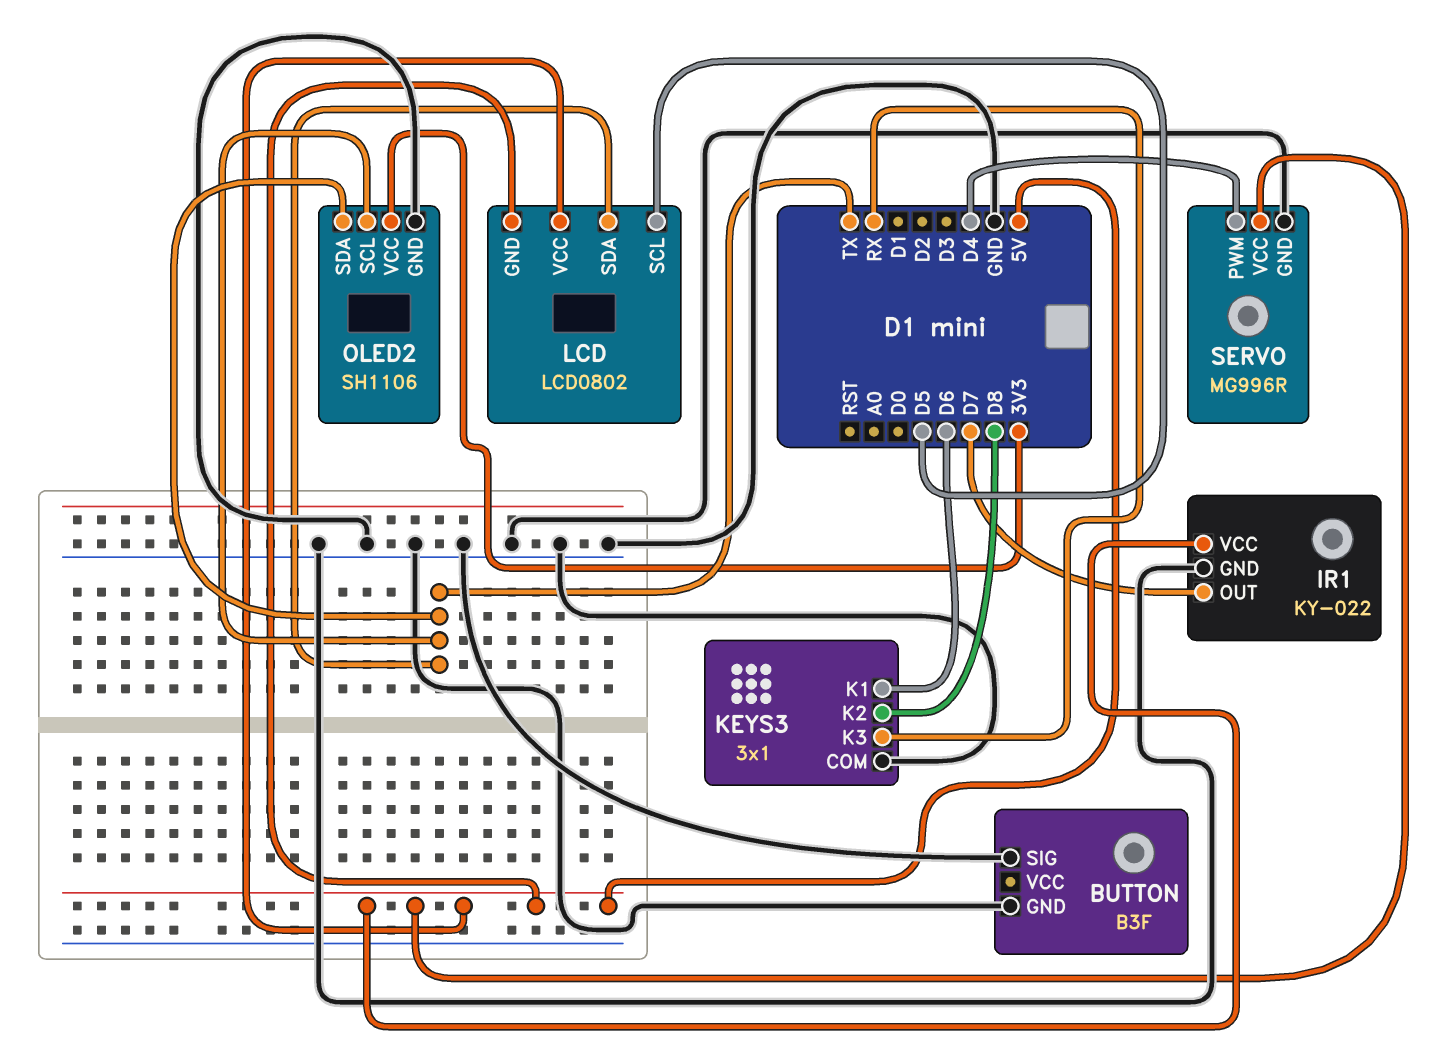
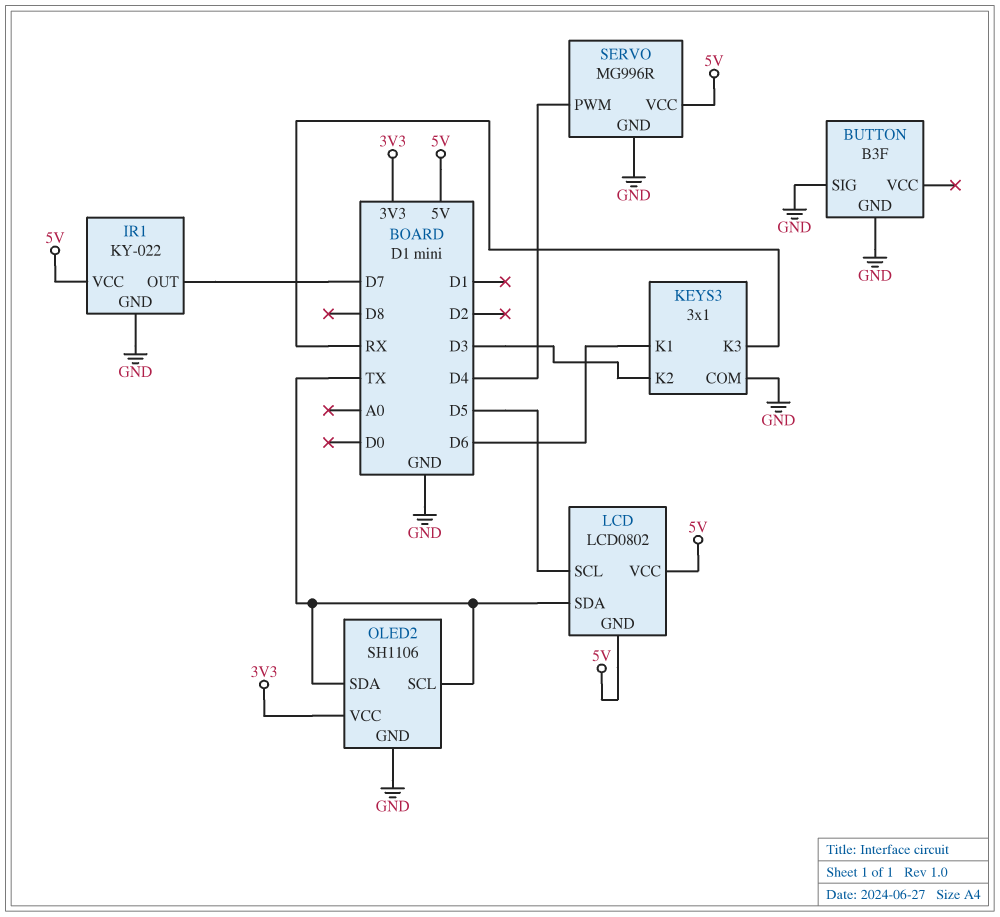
KEYS3 pin K2: D8 -> D3

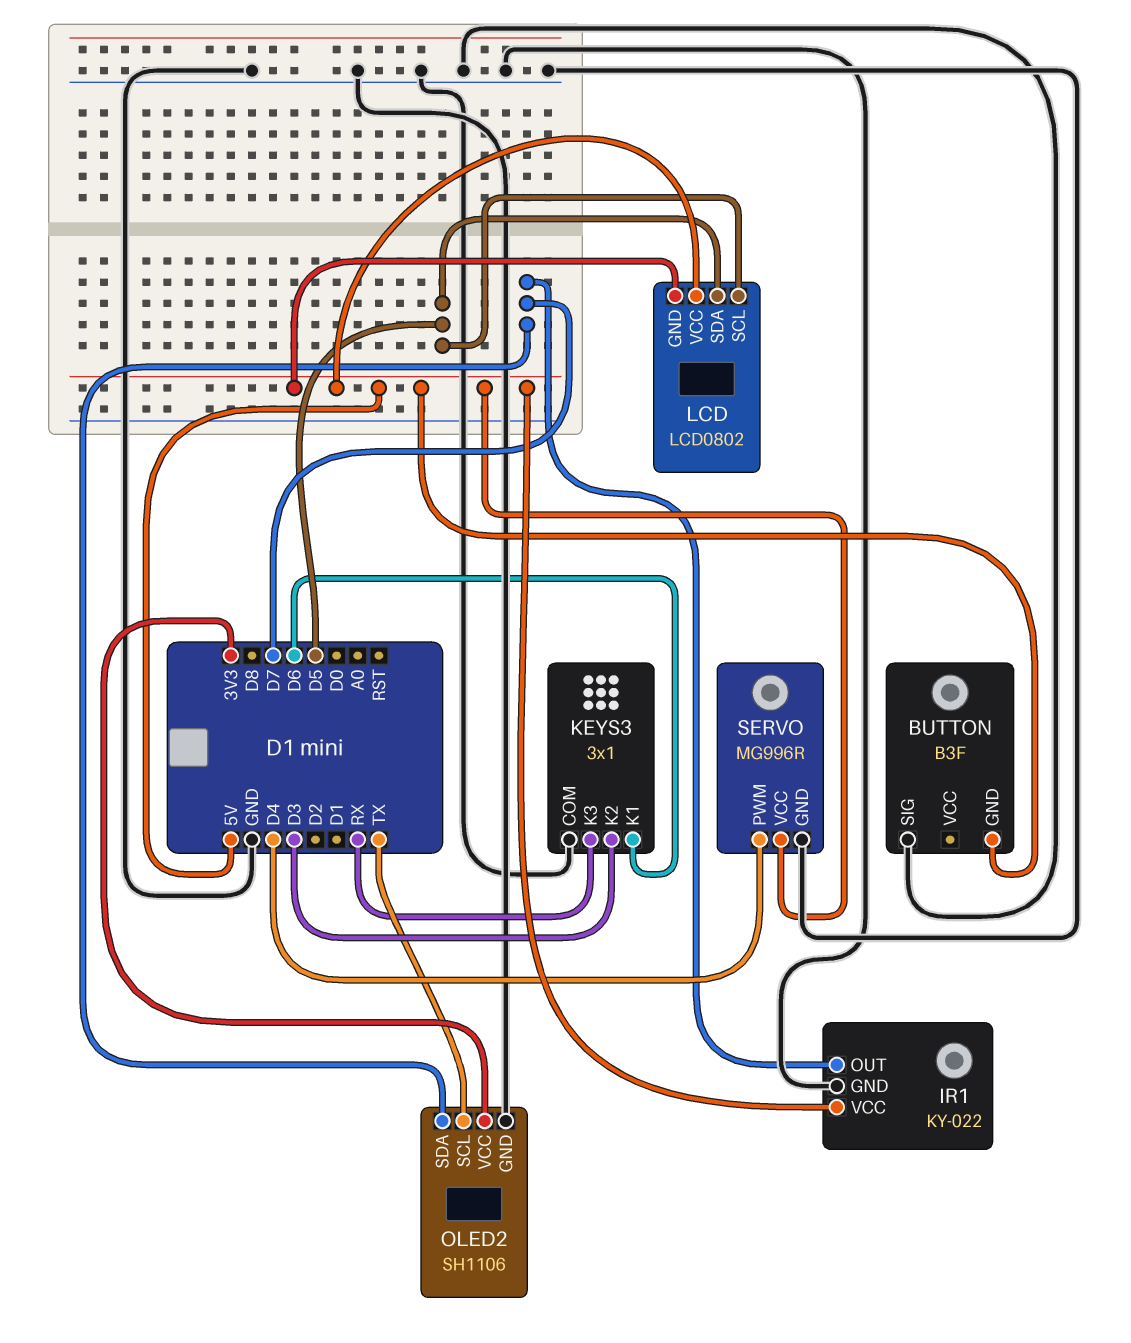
BUTTON pin GND: GND -> 5V
LCD pin SDA: TX -> D5
OLED2 pin SDA: TX -> D7

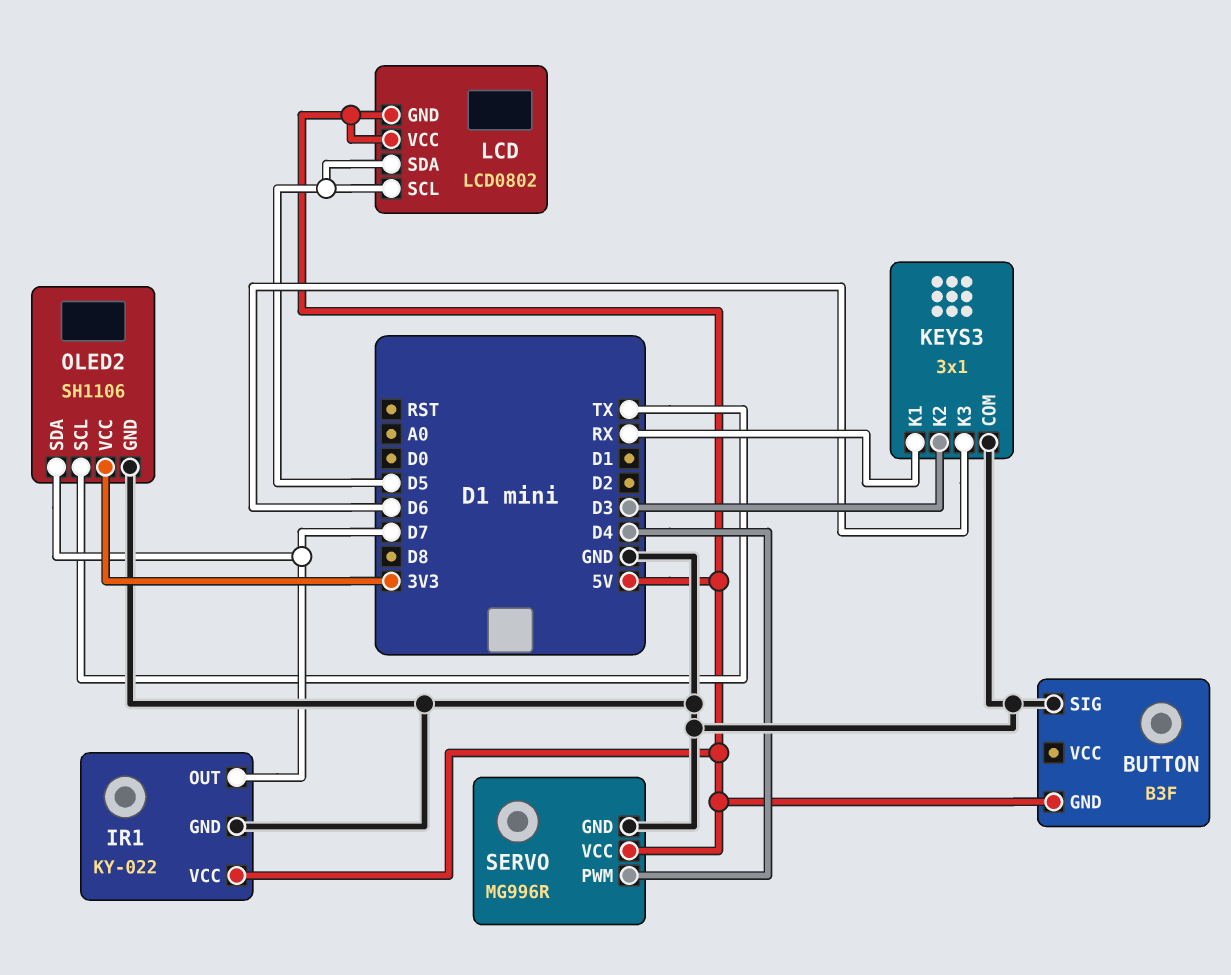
KEYS3 pin K1: D6 -> RX
KEYS3 pin K3: RX -> D6

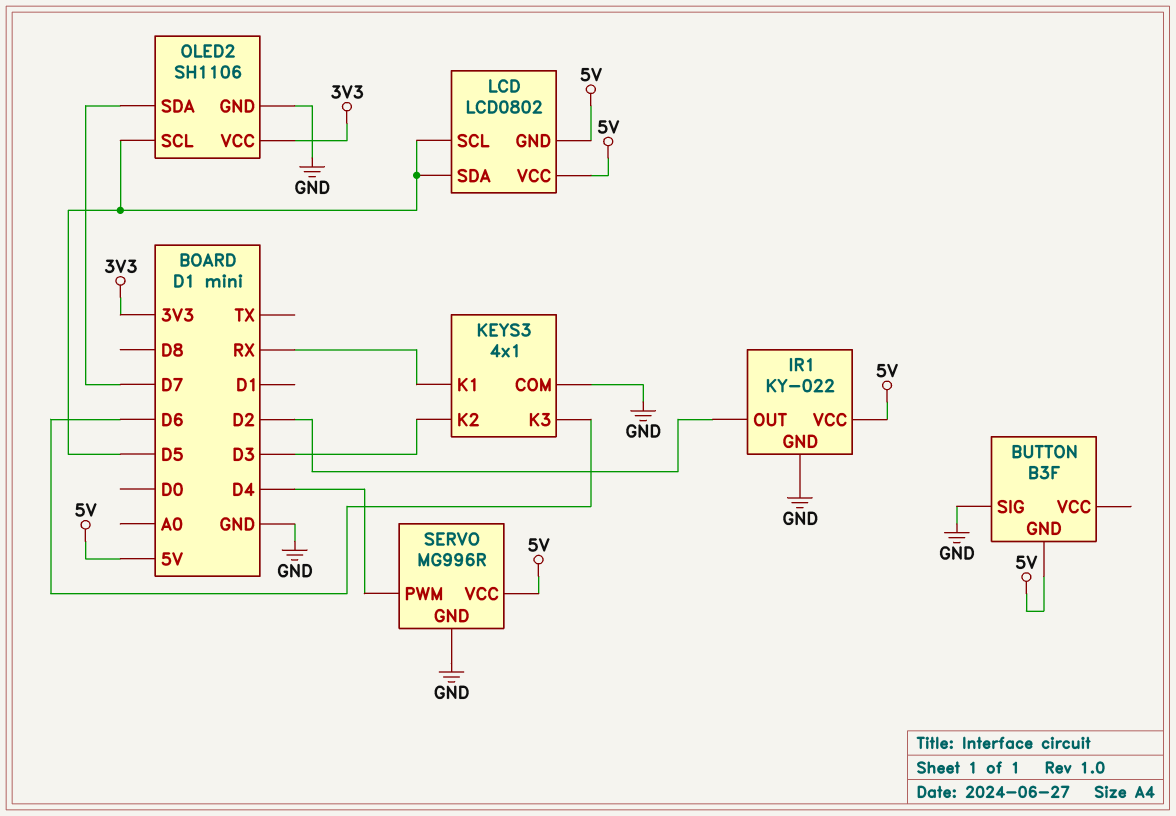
IR1 pin OUT: D7 -> D2
KEYS3: 3x1 -> 4x1
OLED2 pin SCL: TX -> D5

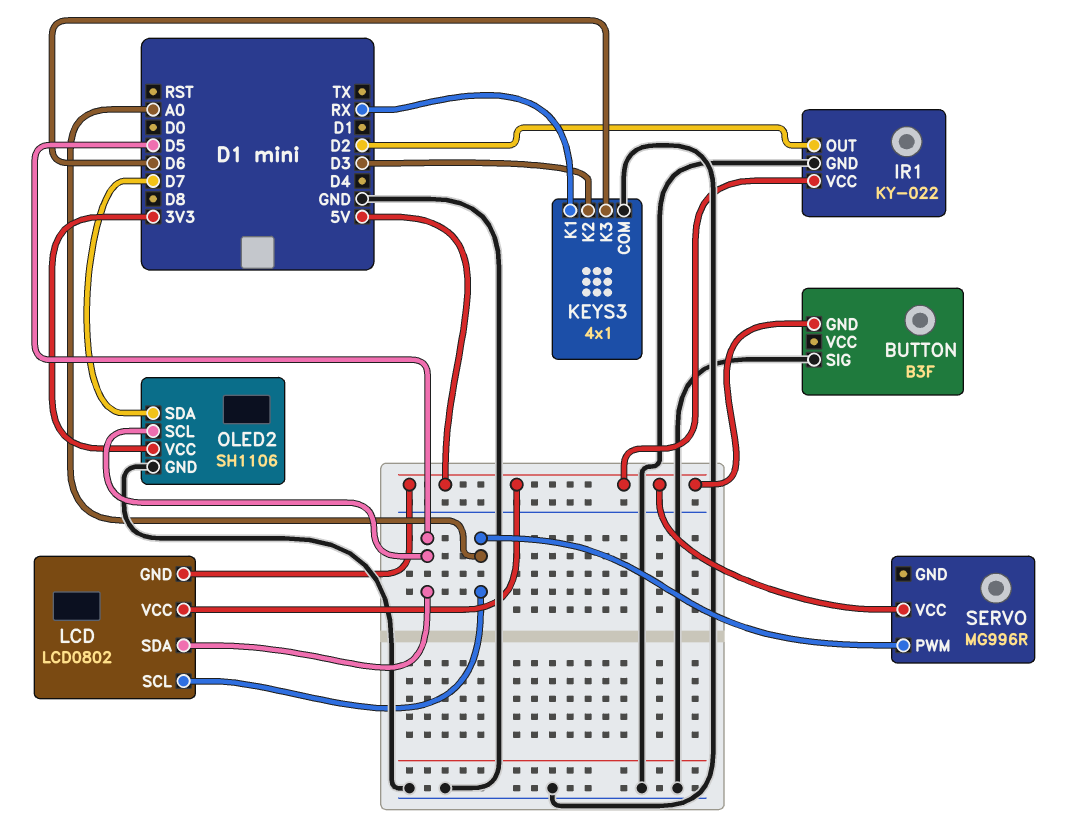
LCD pin SCL: D5 -> A0
SERVO pin GND: GND -> none
SERVO pin PWM: D4 -> A0

